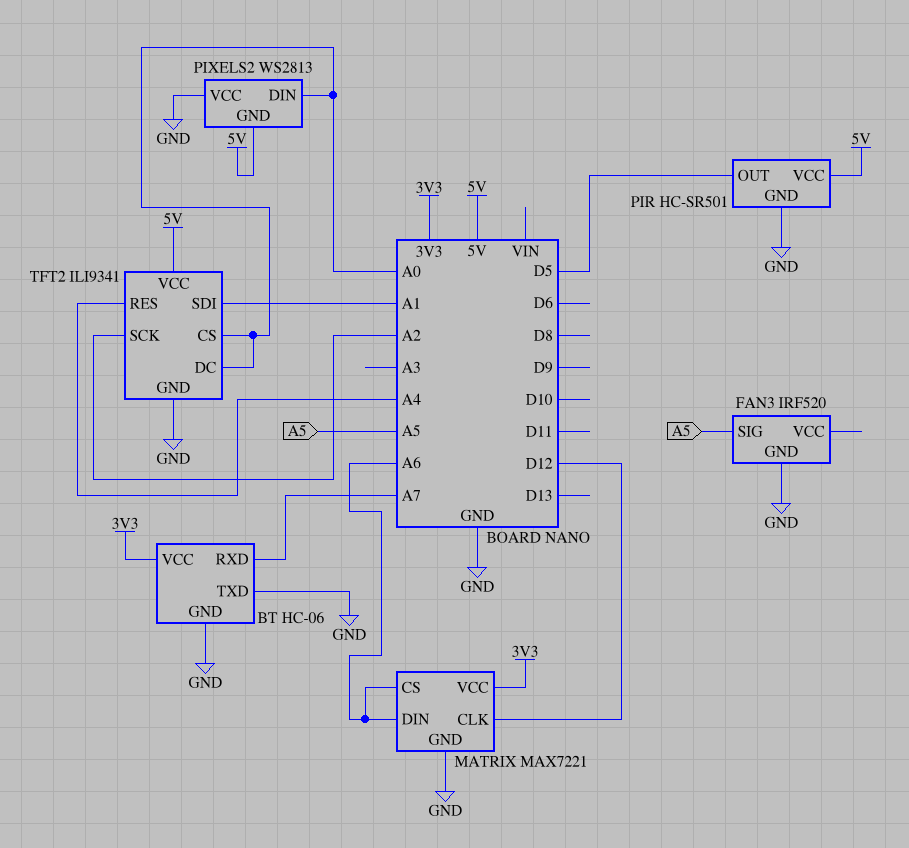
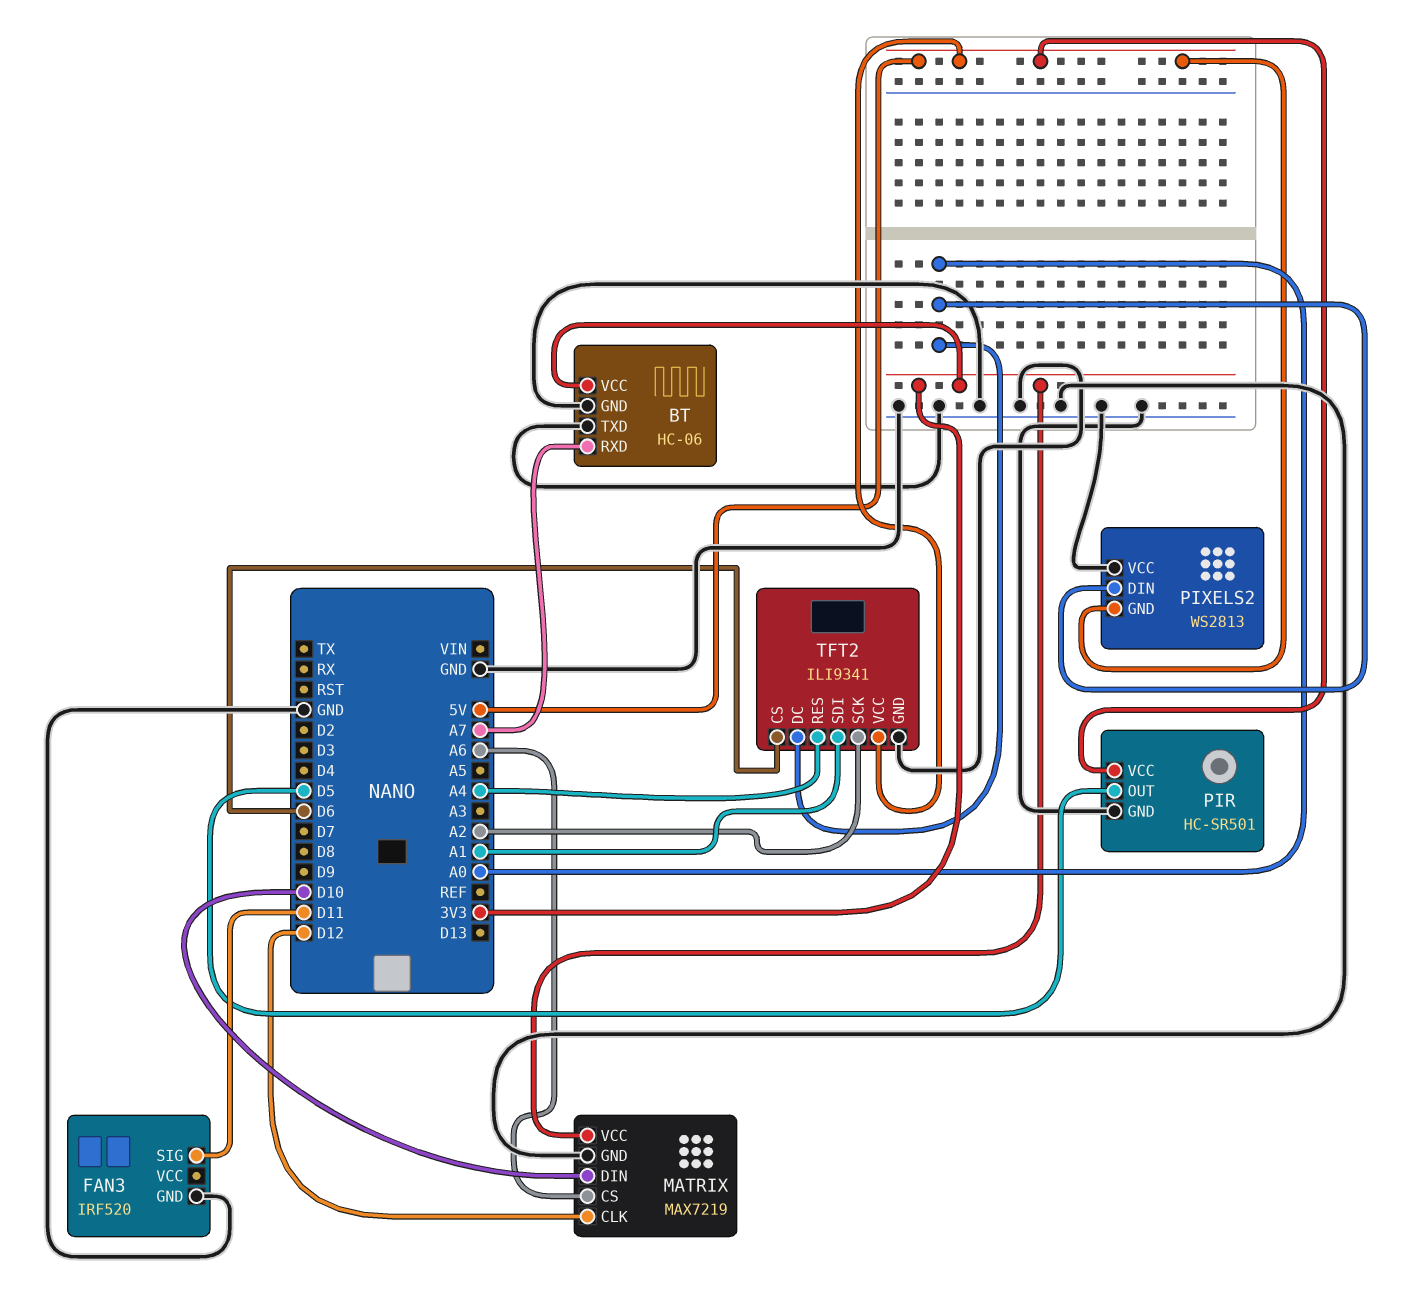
FAN3 pin SIG: A5 -> D11
MATRIX: MAX7221 -> MAX7219
MATRIX pin DIN: A6 -> D10
TFT2 pin CS: A0 -> D6

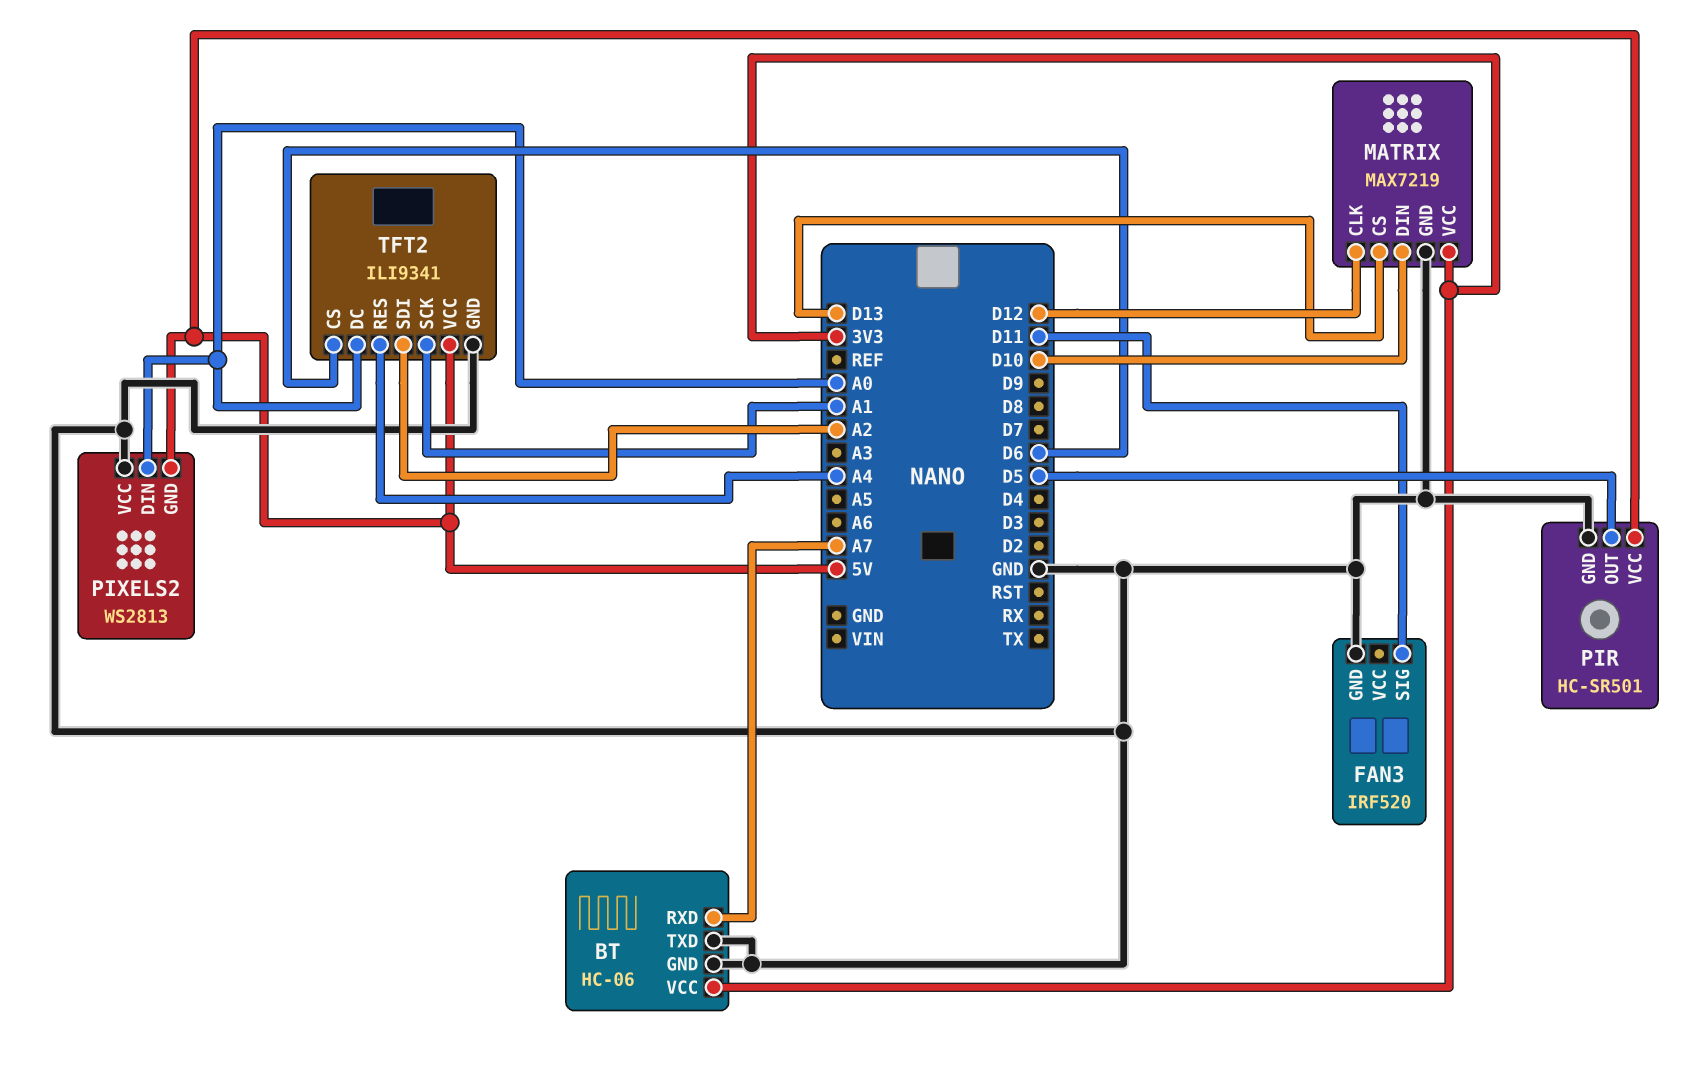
MATRIX pin CS: A6 -> D13
TFT2 pin SCK: A2 -> A1
TFT2 pin SDI: A1 -> A2

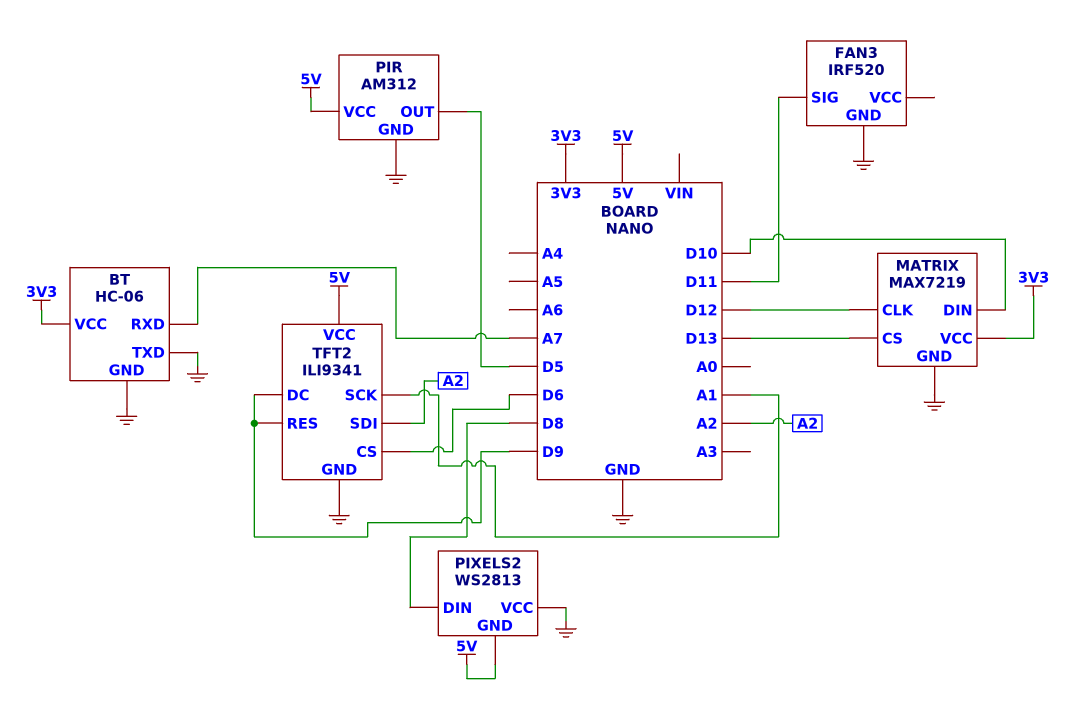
PIR: HC-SR501 -> AM312
PIXELS2 pin DIN: A0 -> D8
TFT2 pin DC: A0 -> D9
TFT2 pin RES: A4 -> D9

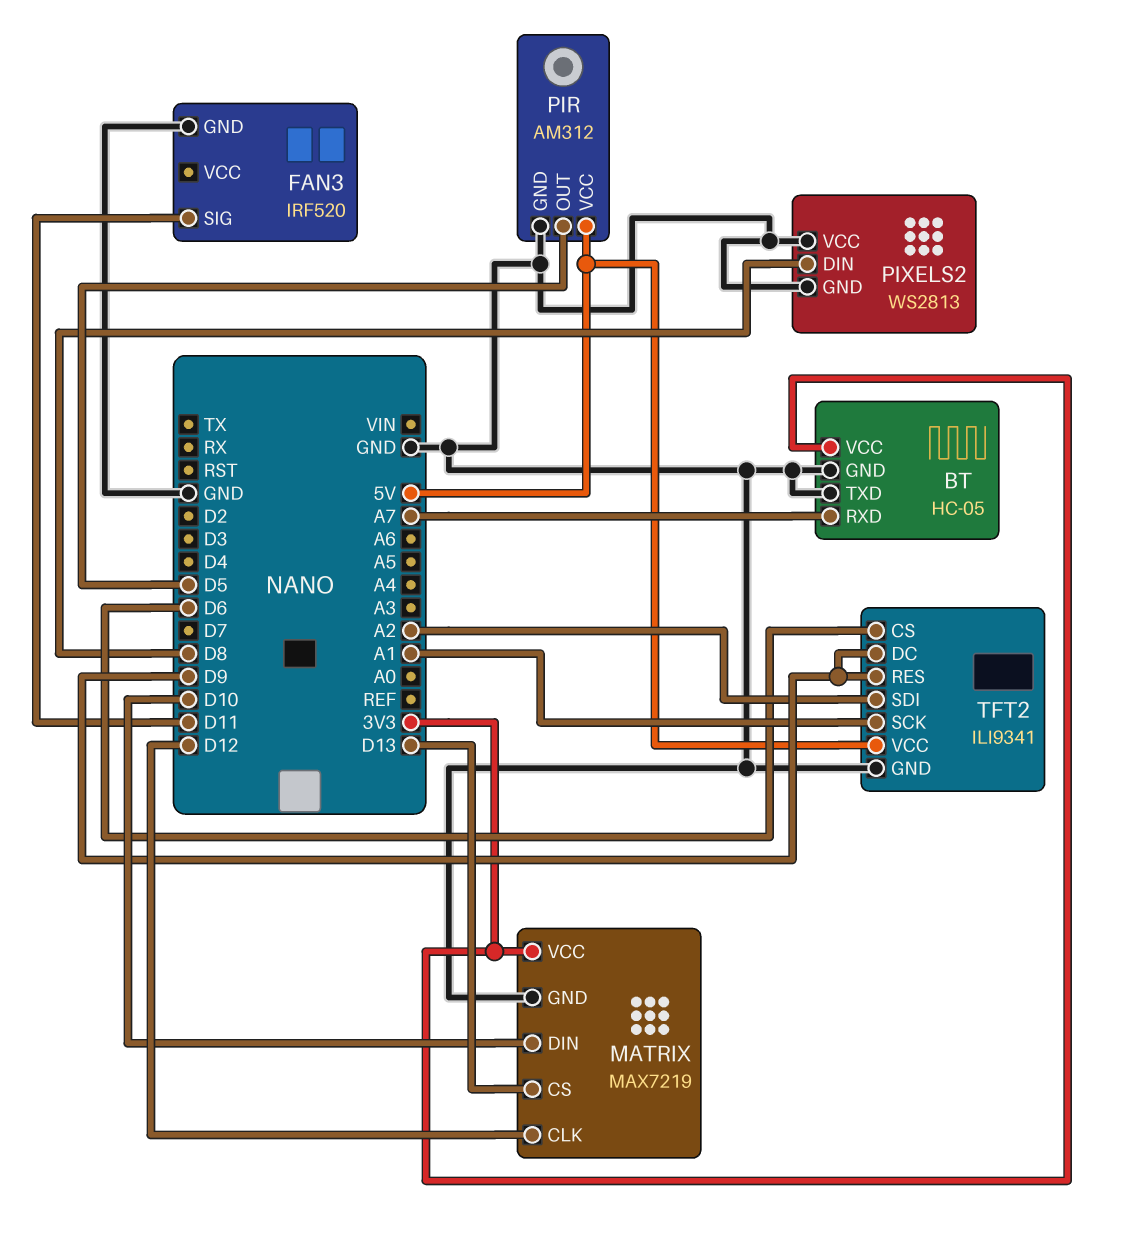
BT: HC-06 -> HC-05
PIXELS2 pin GND: 5V -> GND

